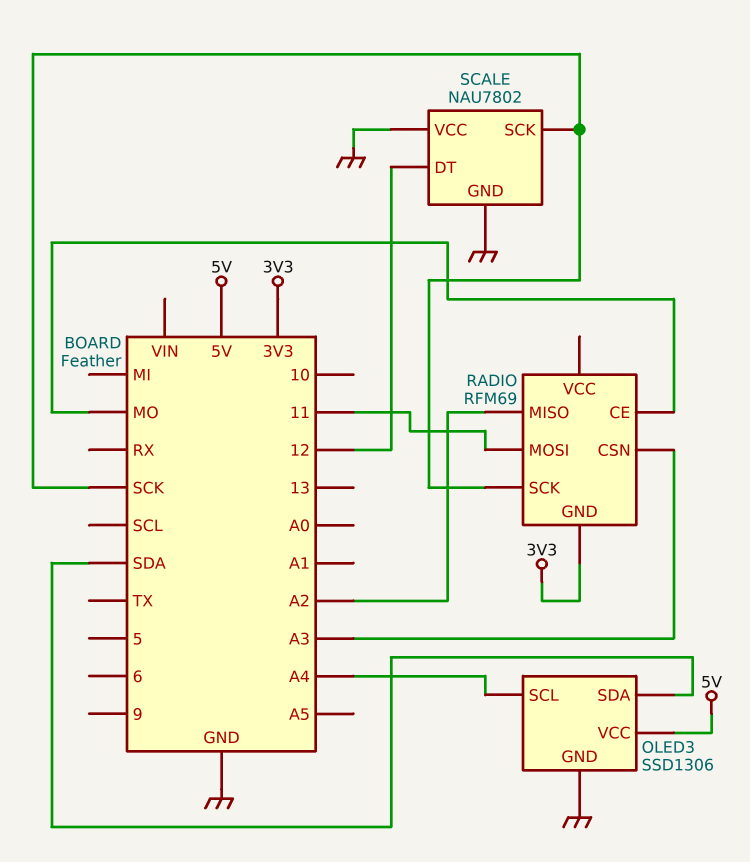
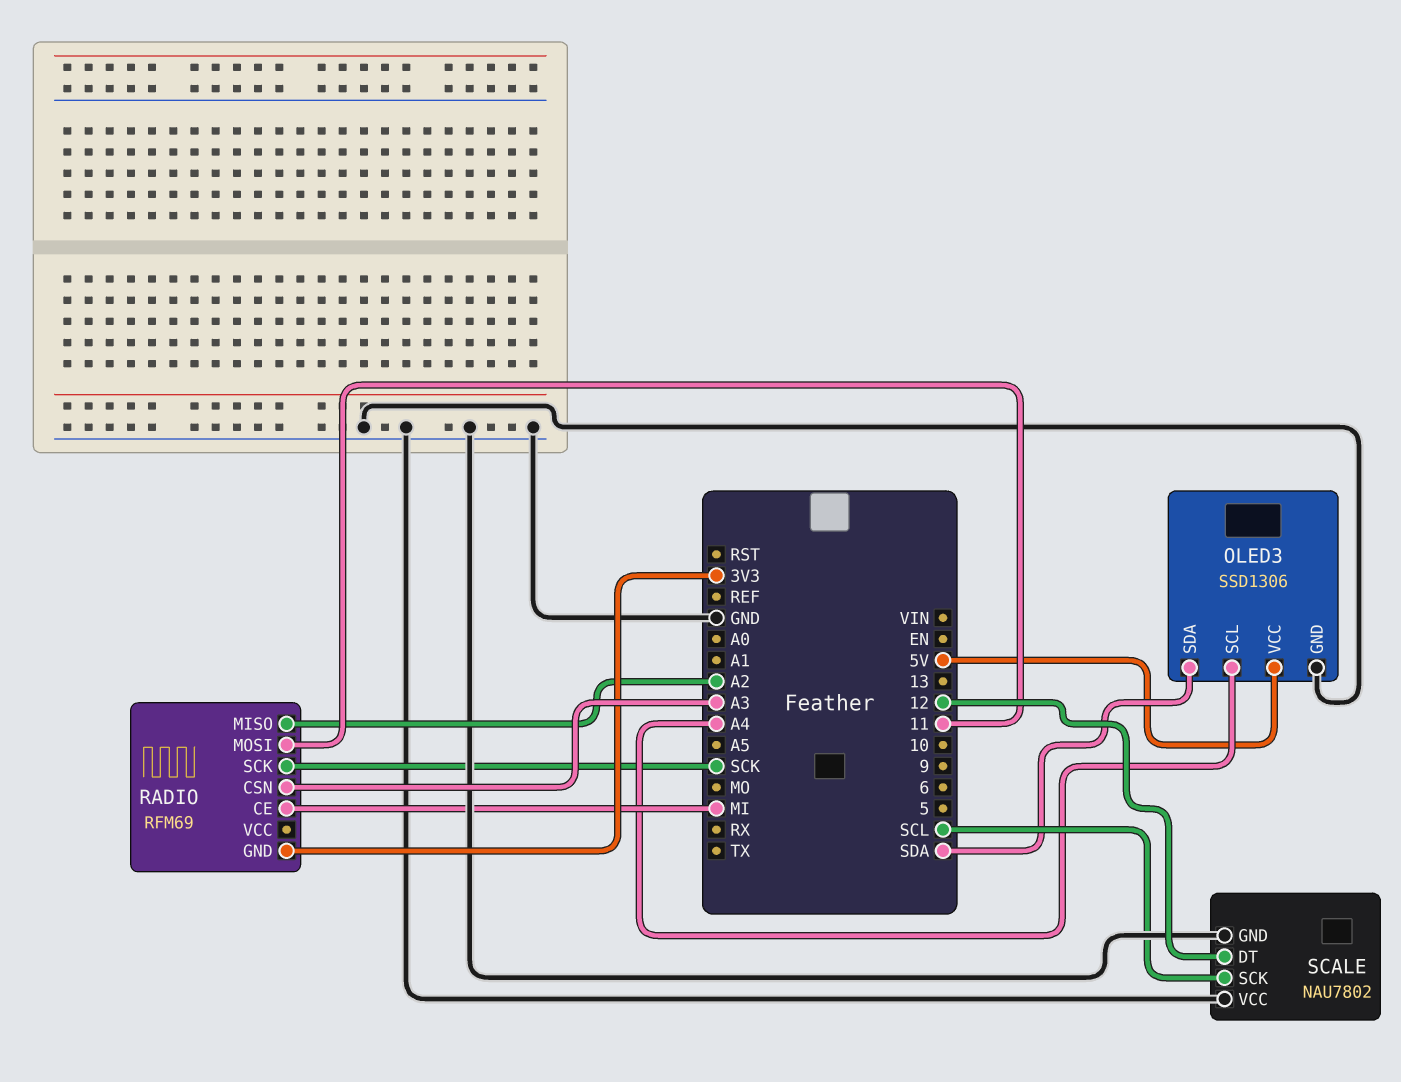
RADIO pin CE: MO -> MI
SCALE pin SCK: SCK -> SCL

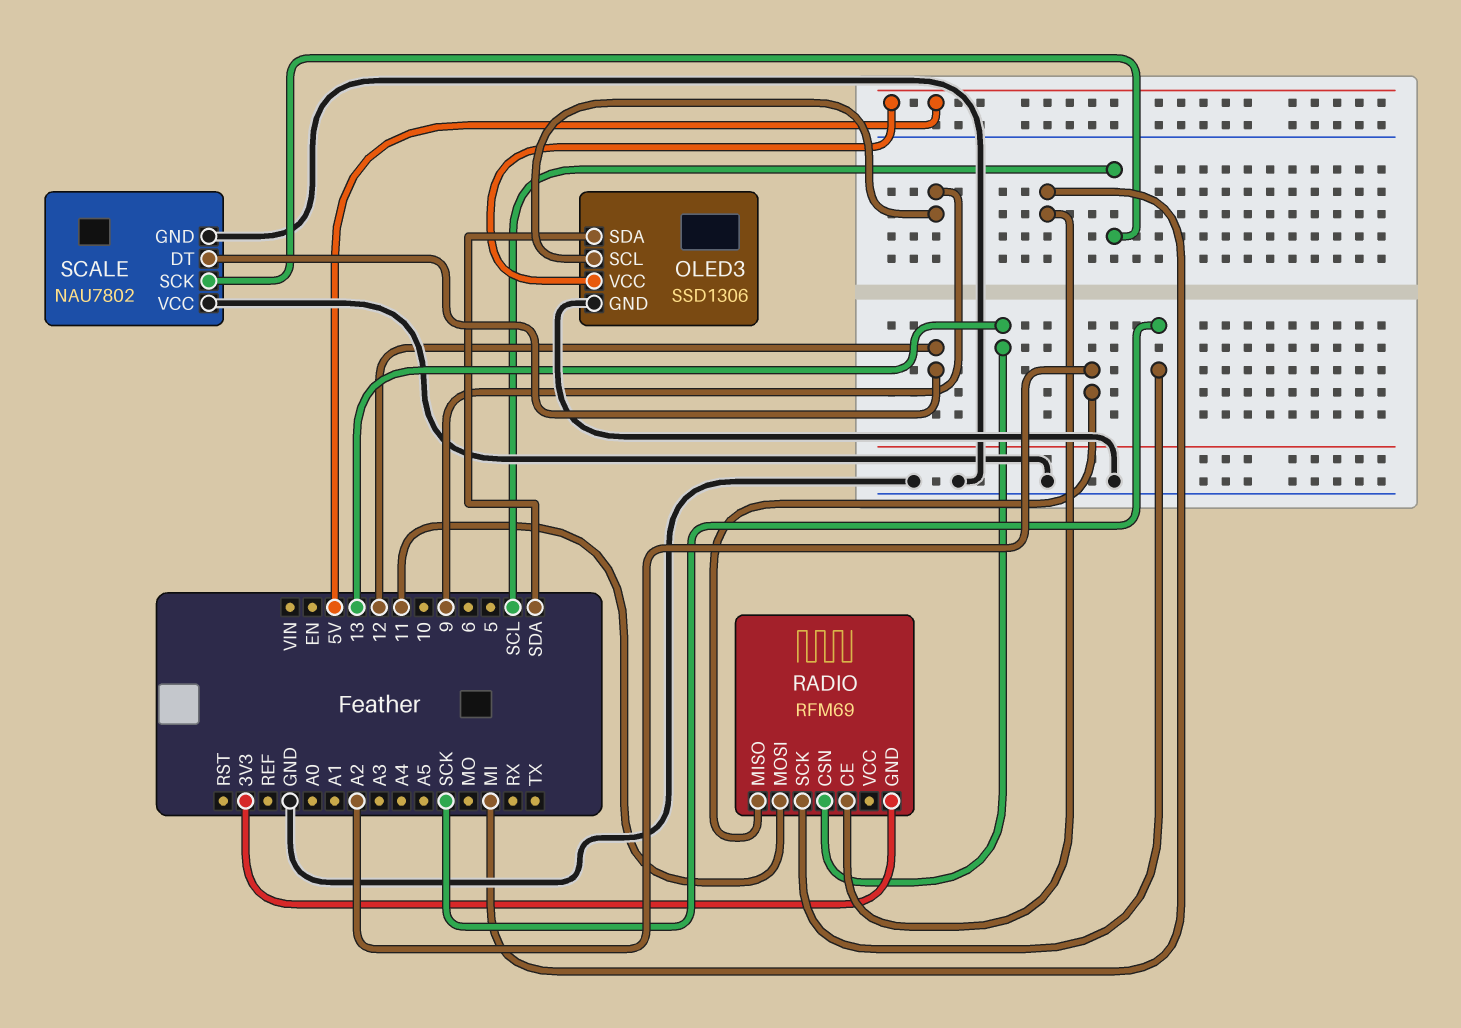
OLED3 pin SCL: A4 -> 9
RADIO pin CSN: A3 -> 13

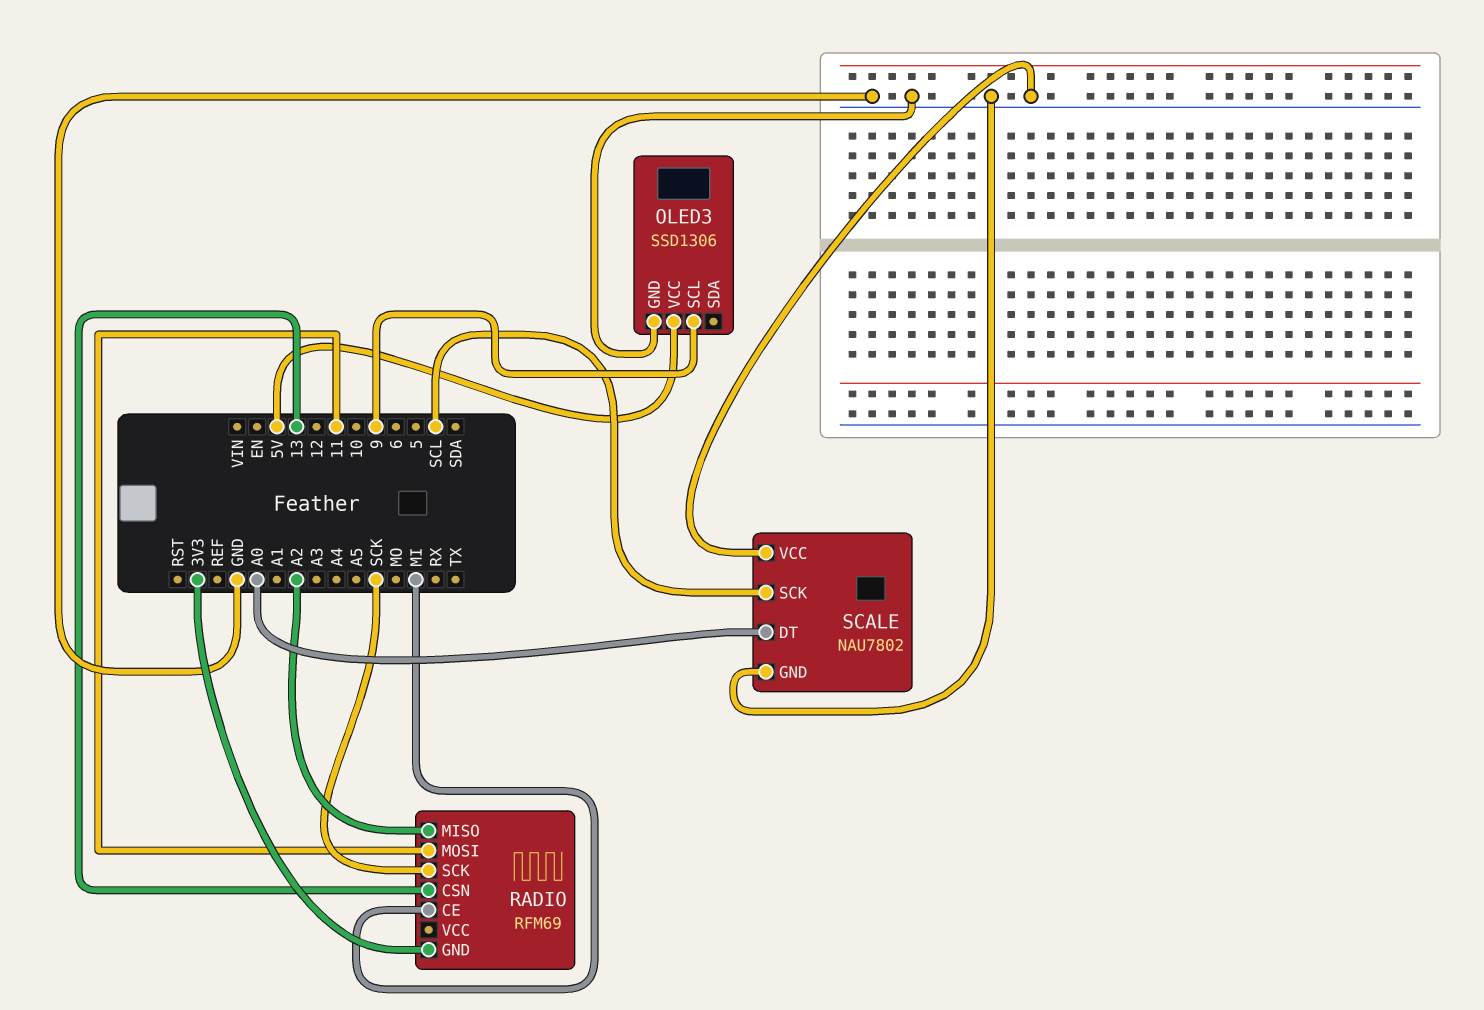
OLED3 pin SDA: SDA -> none
SCALE pin DT: 12 -> A0

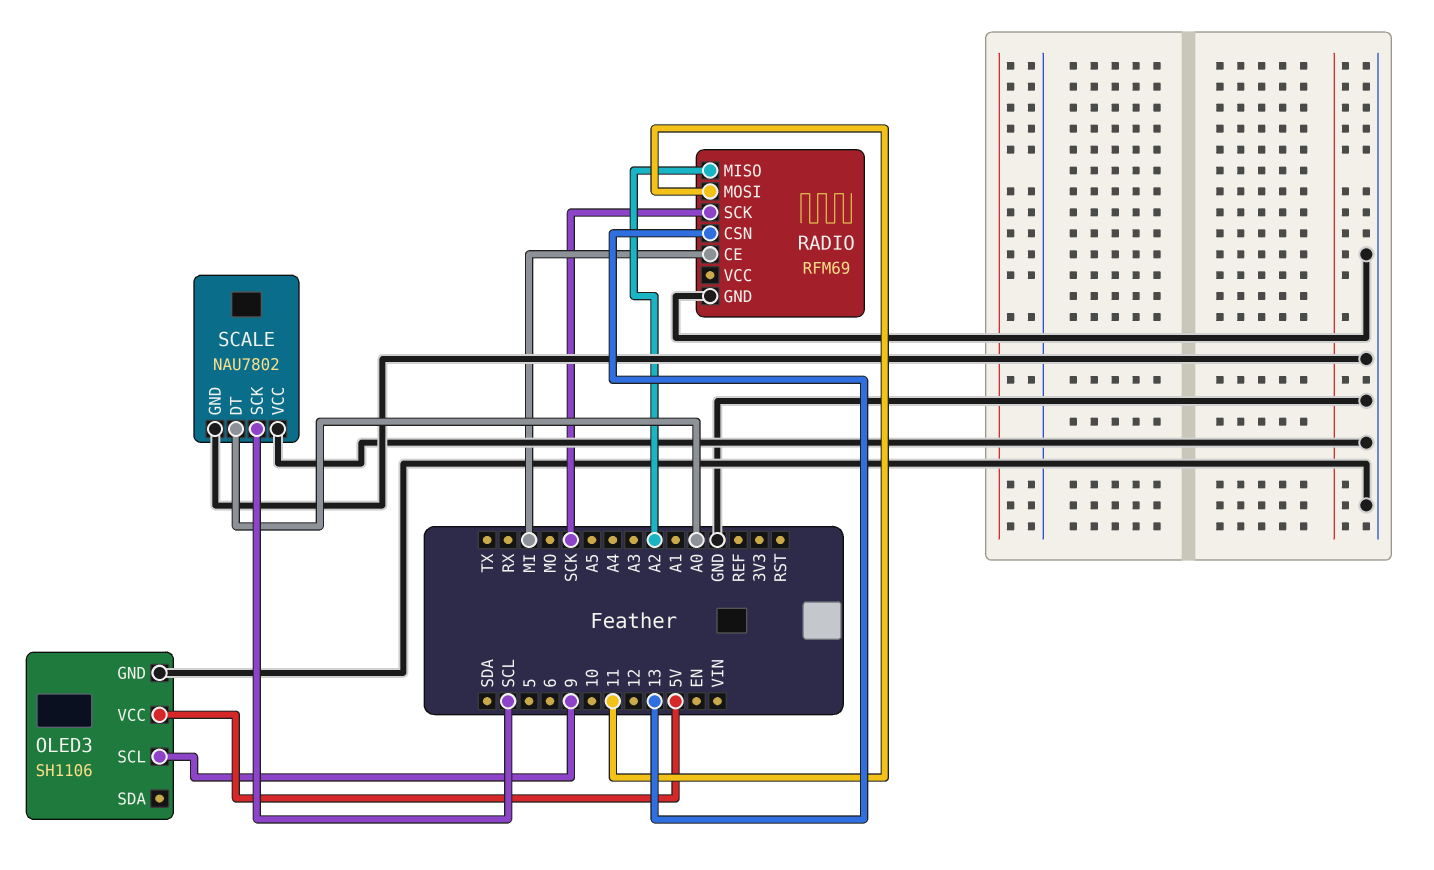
OLED3: SSD1306 -> SH1106
RADIO pin GND: 3V3 -> GND

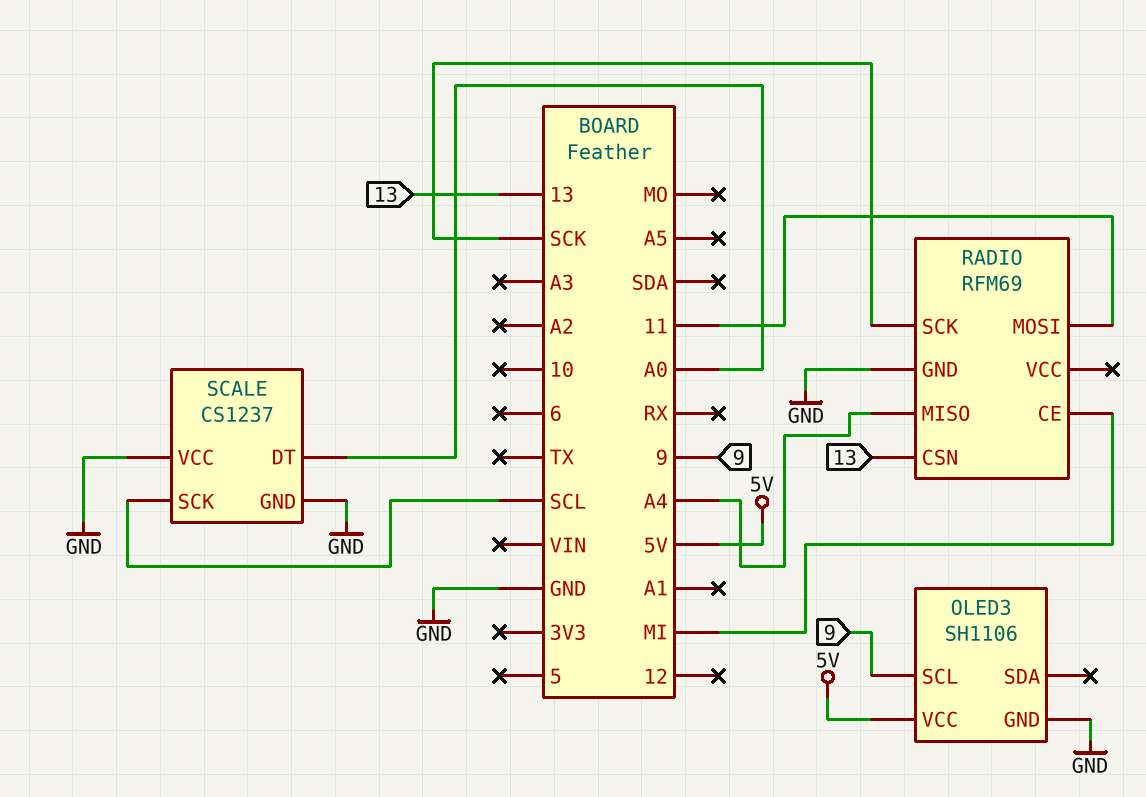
RADIO pin MISO: A2 -> A4
SCALE: NAU7802 -> CS1237

